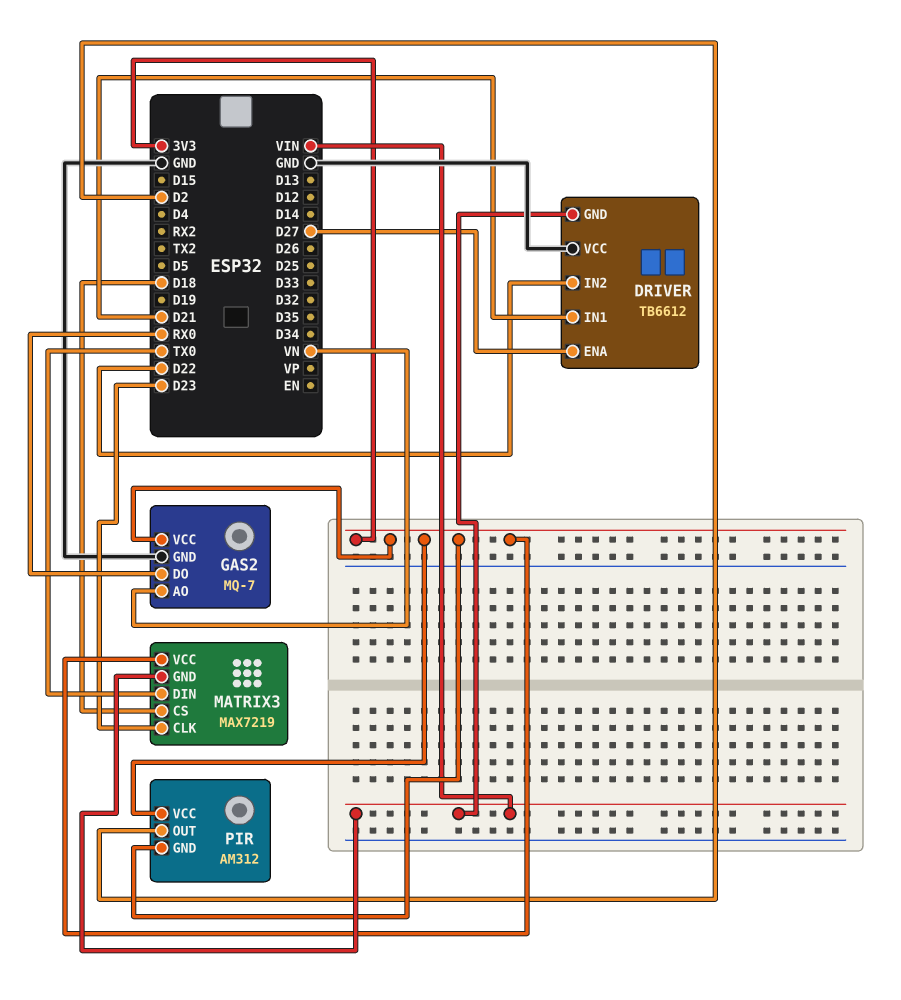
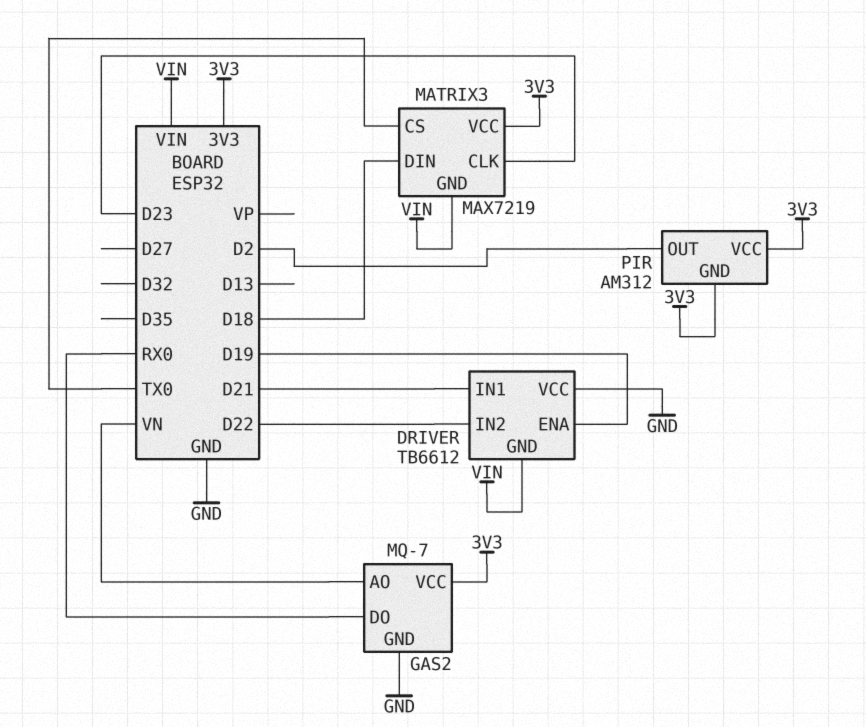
DRIVER pin ENA: D27 -> D19
MATRIX3 pin CS: D18 -> TX0
MATRIX3 pin DIN: TX0 -> D18

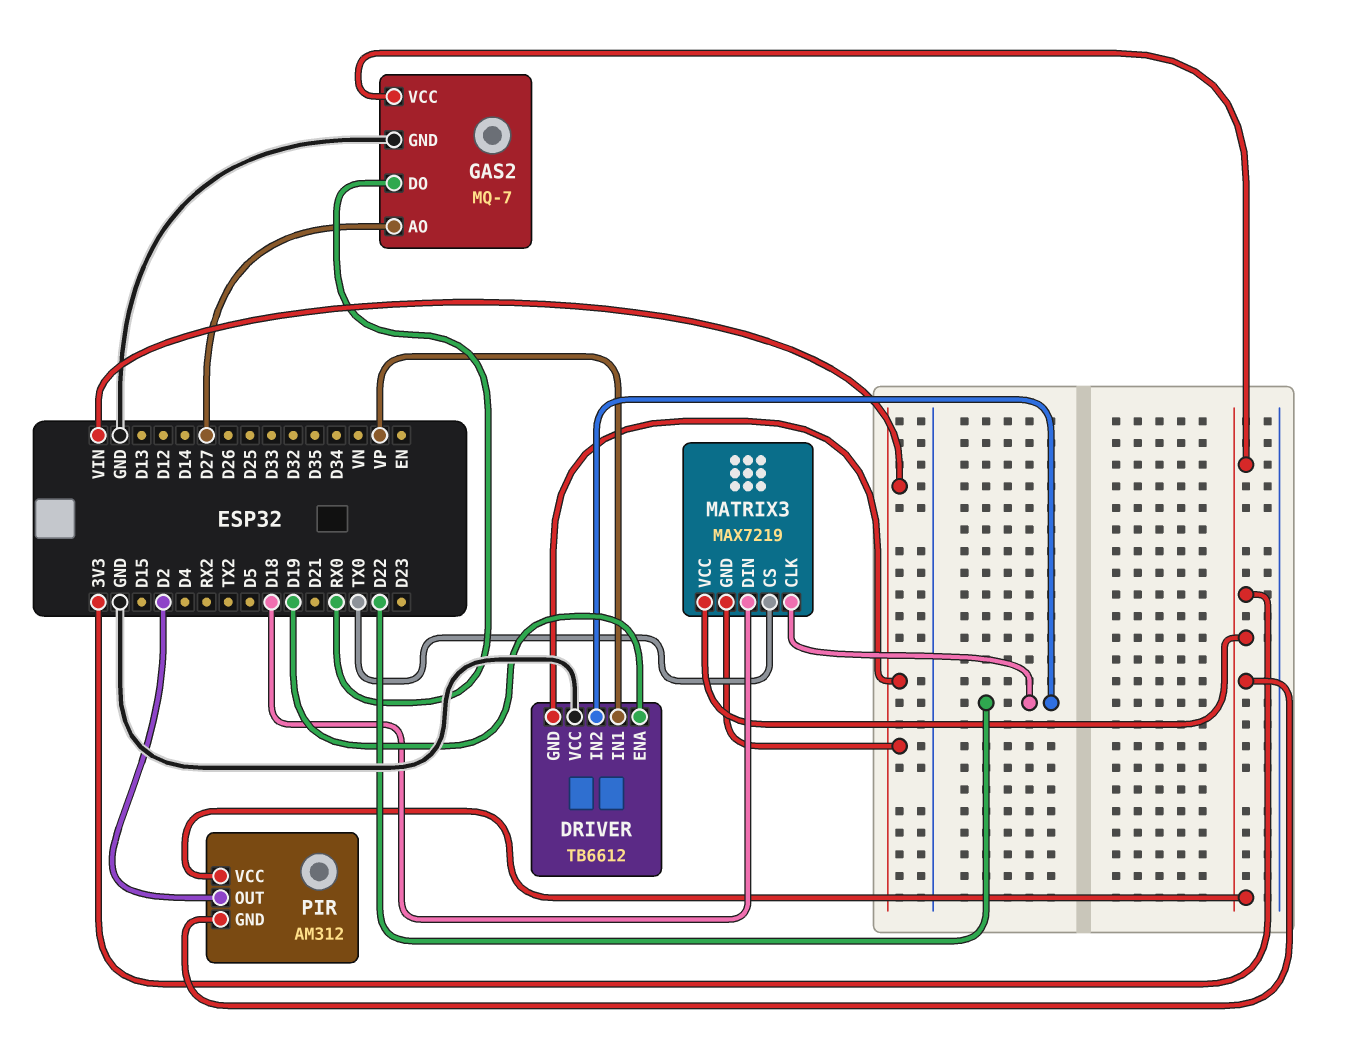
DRIVER pin IN1: D21 -> VP
GAS2 pin AO: VN -> D27
MATRIX3 pin CLK: D23 -> D22

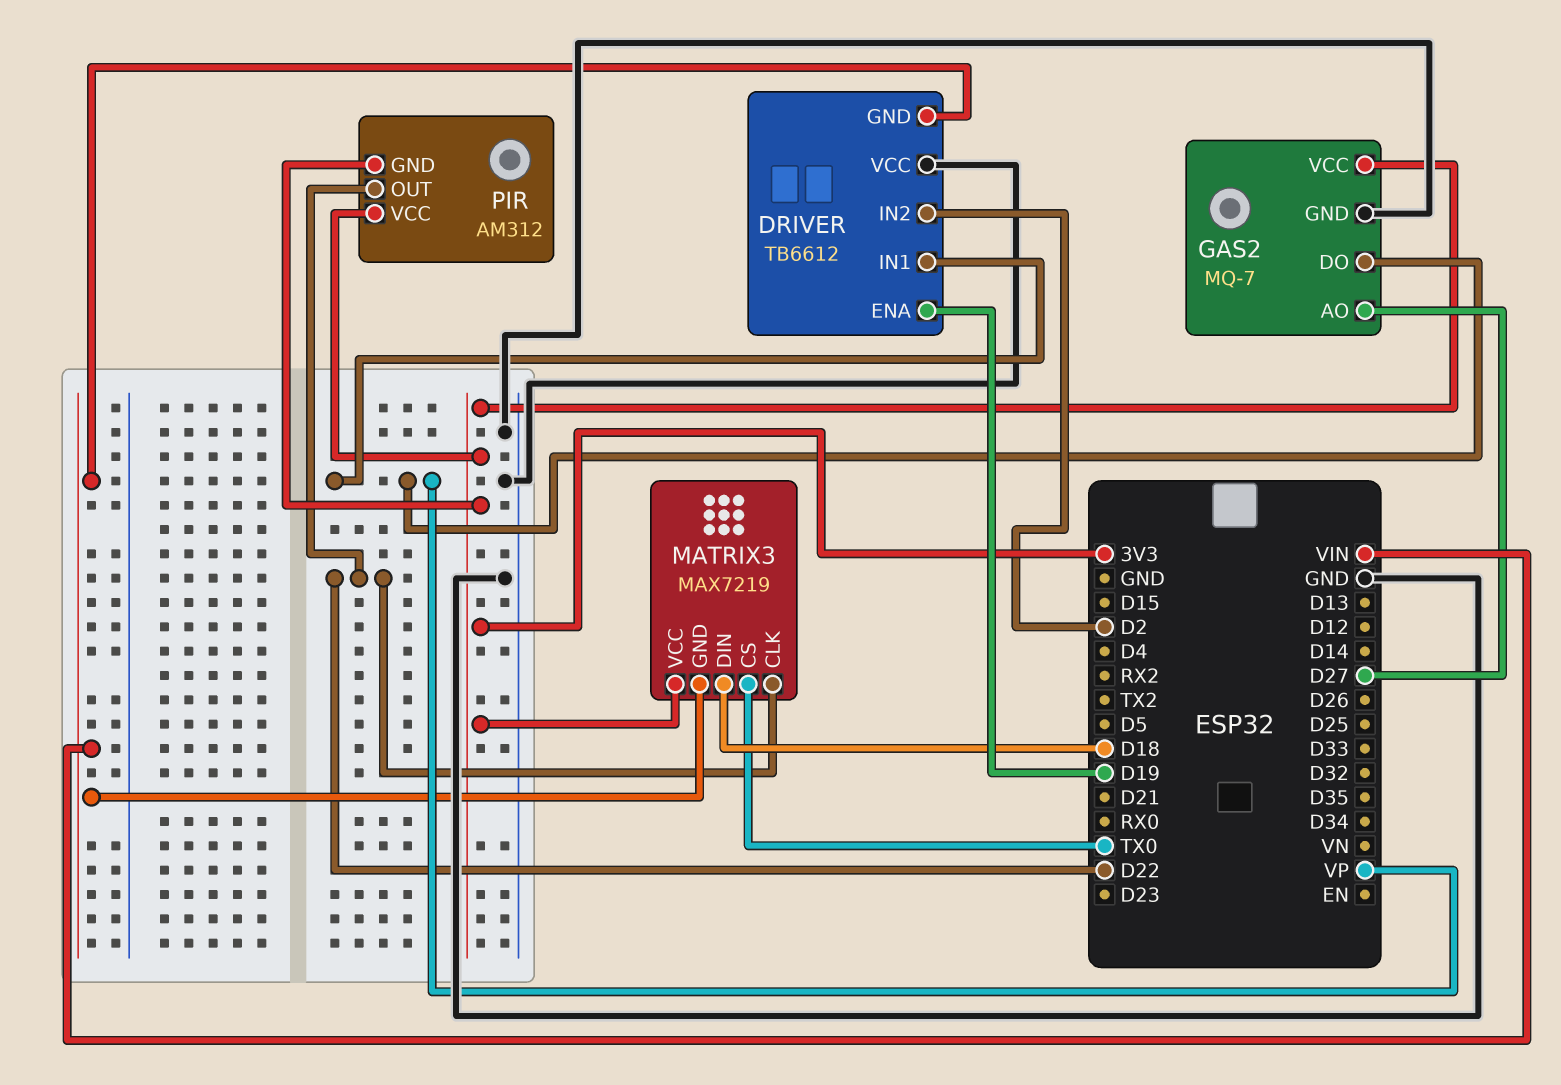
DRIVER pin IN2: D22 -> D2
GAS2 pin DO: RX0 -> VP
PIR pin OUT: D2 -> D22

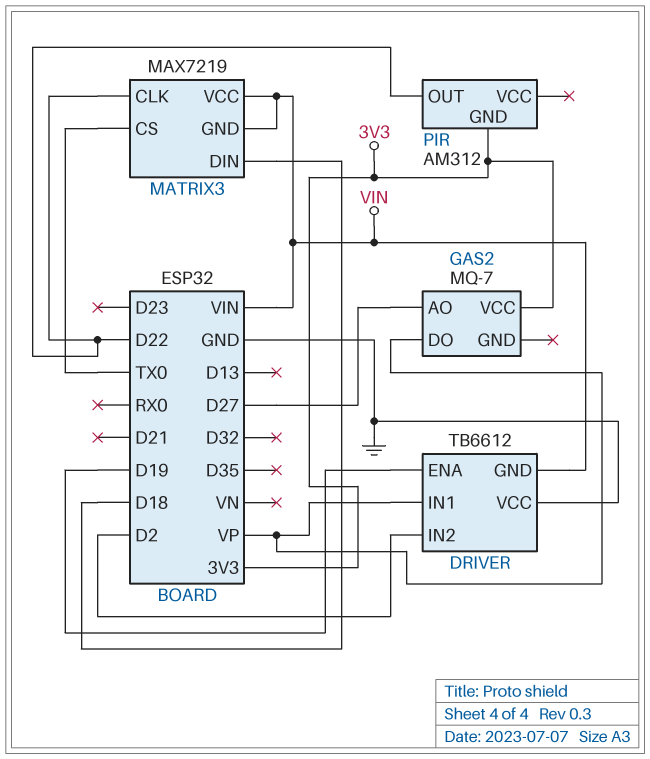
GAS2 pin GND: GND -> none
MATRIX3 pin VCC: 3V3 -> VIN
PIR pin VCC: 3V3 -> none

